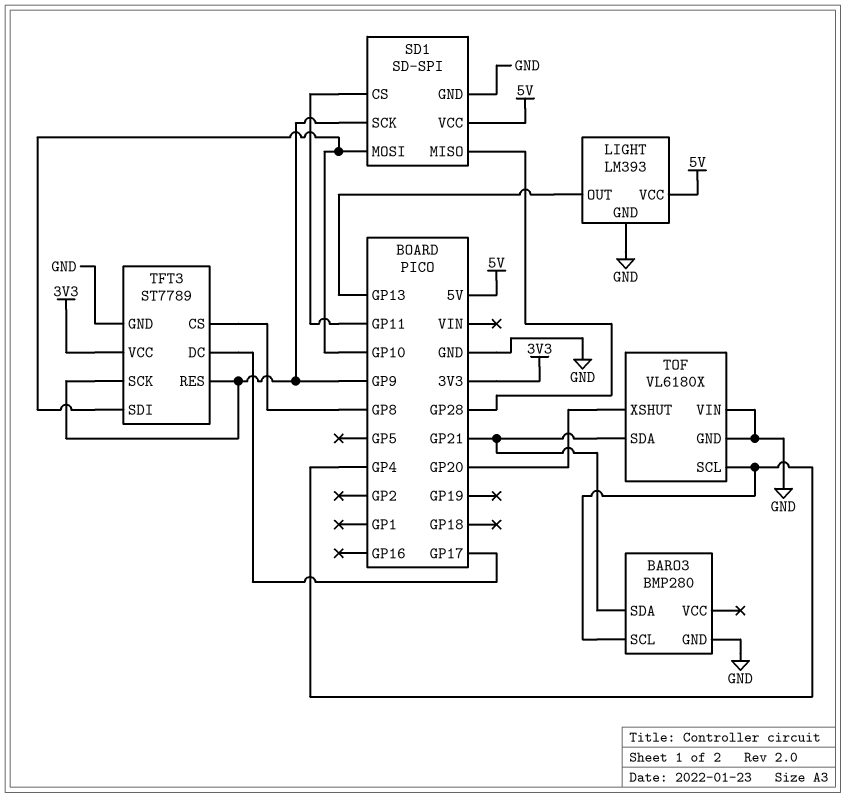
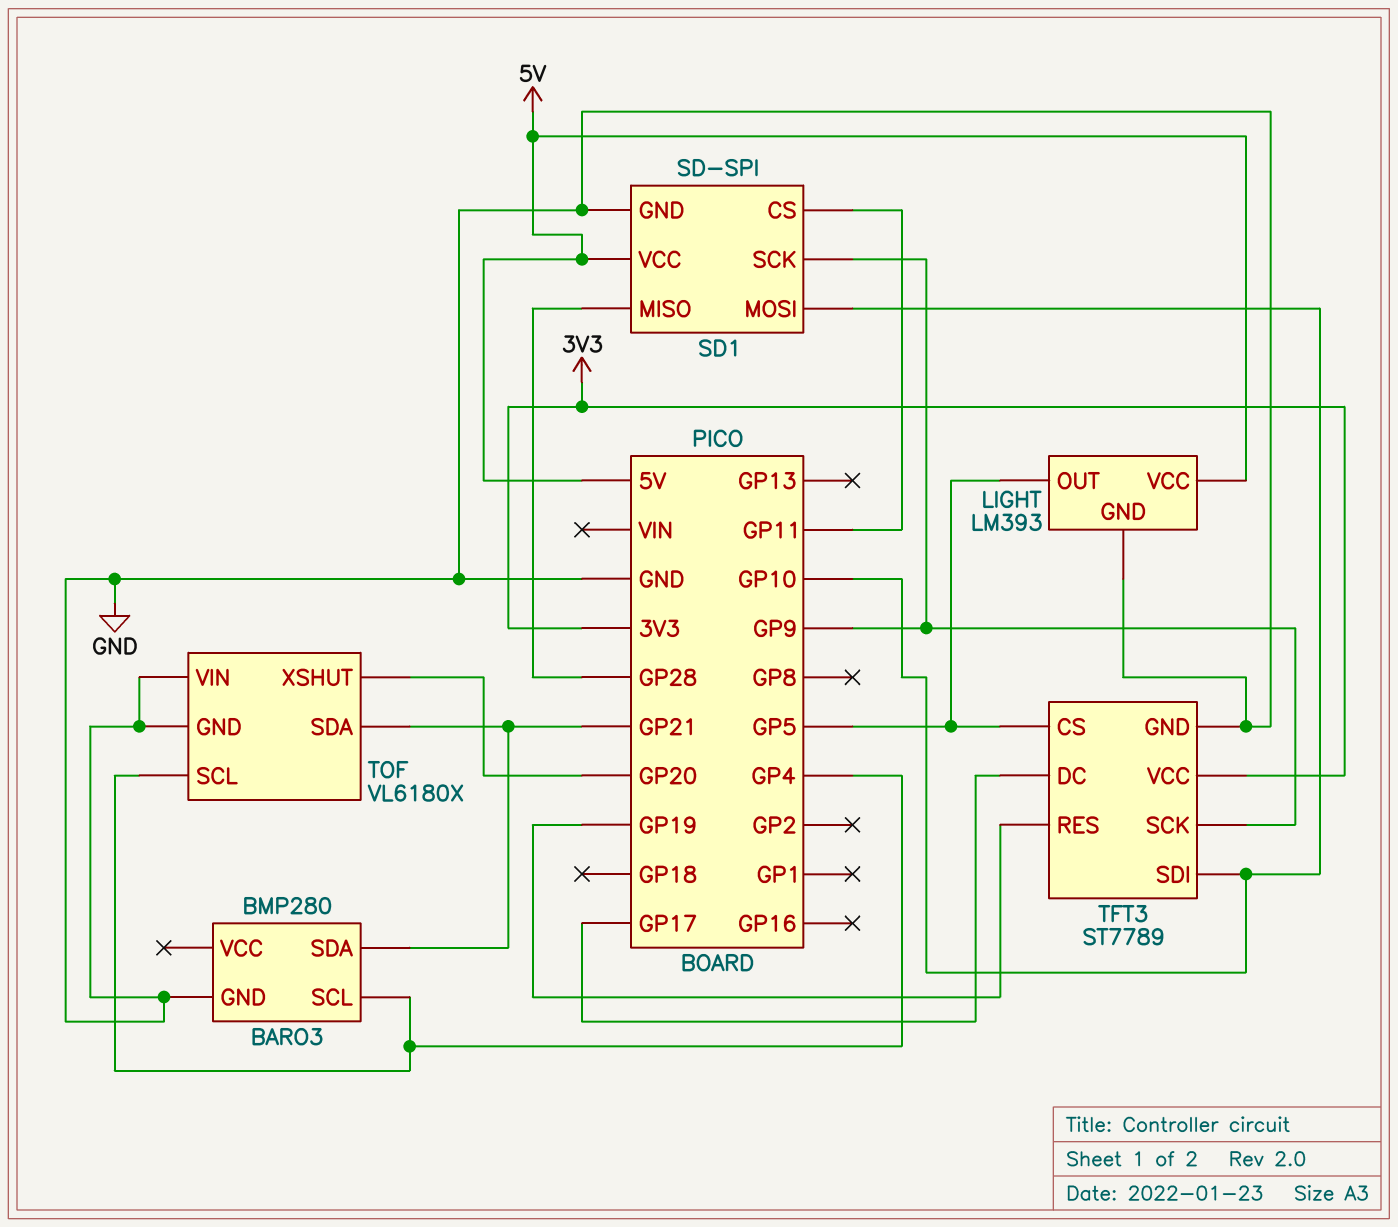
LIGHT pin OUT: GP13 -> GP5
TFT3 pin CS: GP8 -> GP5
TFT3 pin RES: GP9 -> GP19

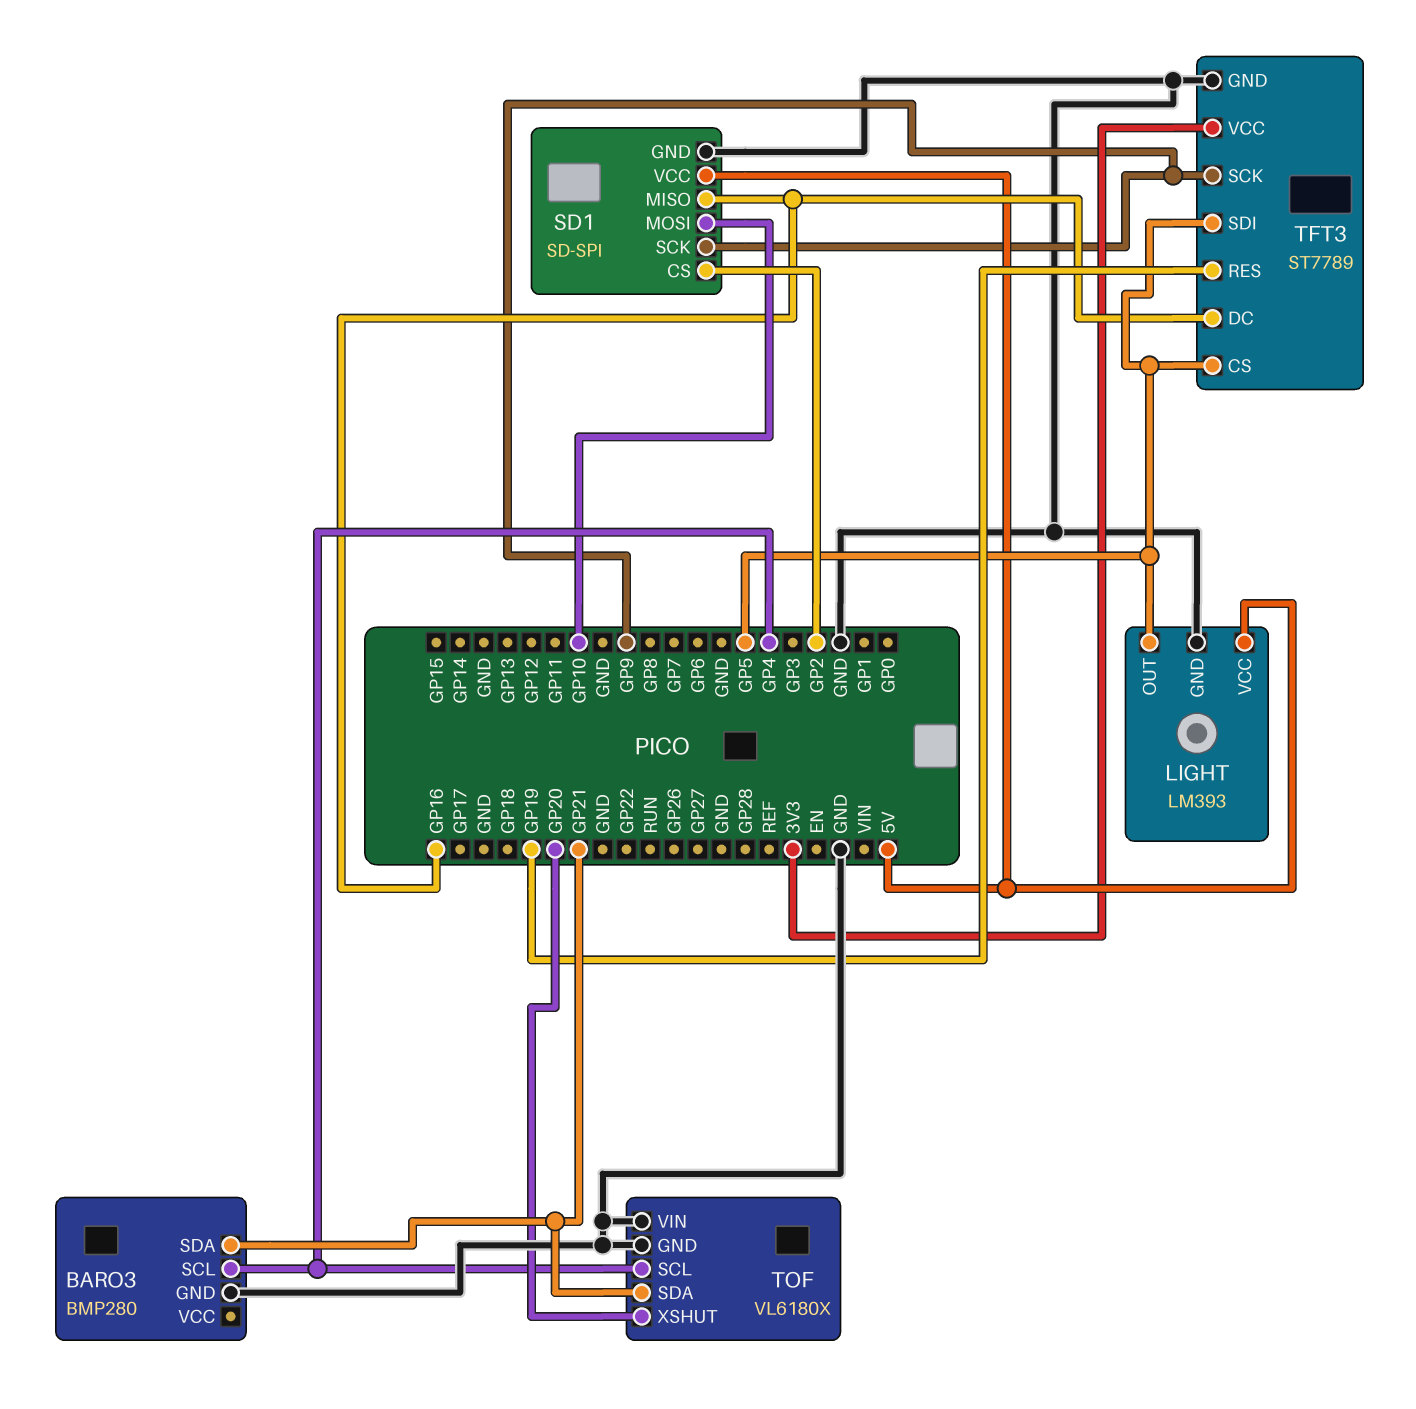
SD1 pin CS: GP11 -> GP2
SD1 pin MISO: GP28 -> GP16
TFT3 pin DC: GP17 -> GP16
TFT3 pin SDI: GP10 -> GP5

